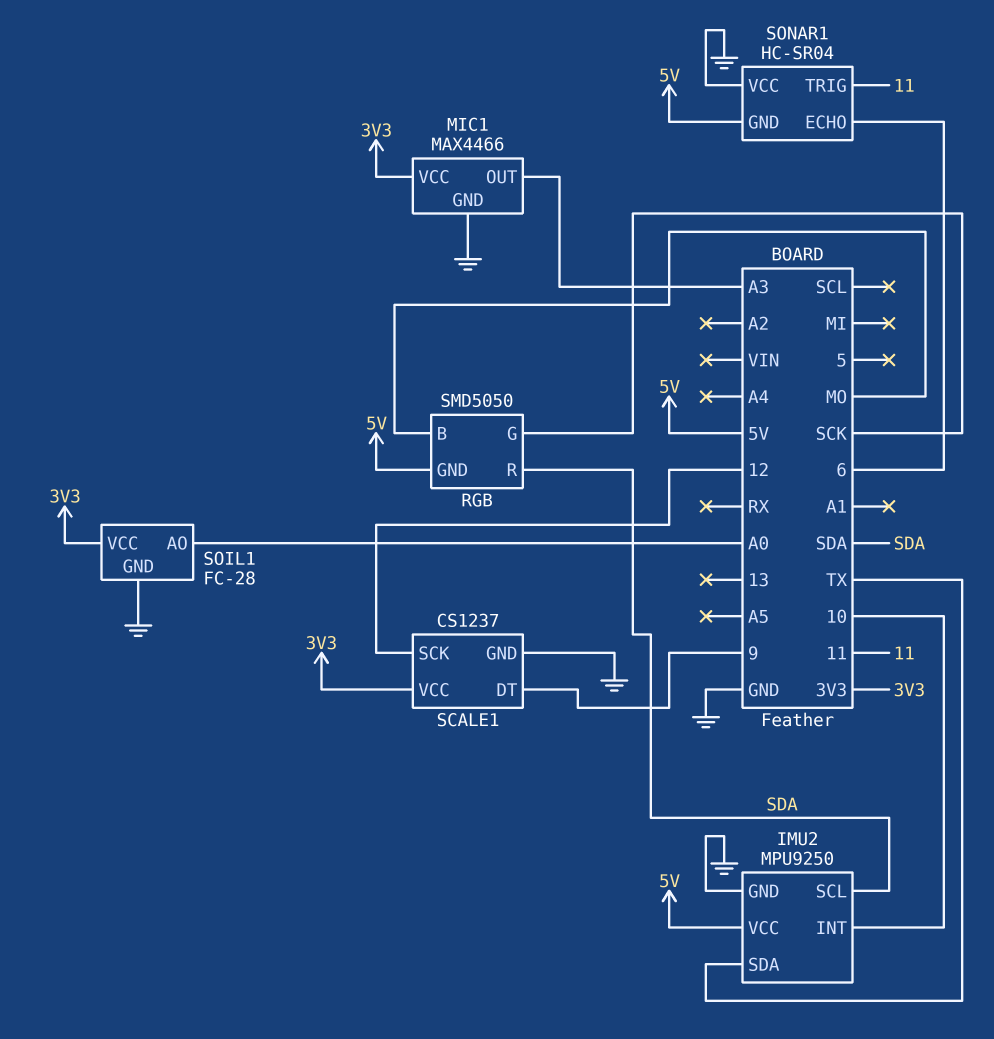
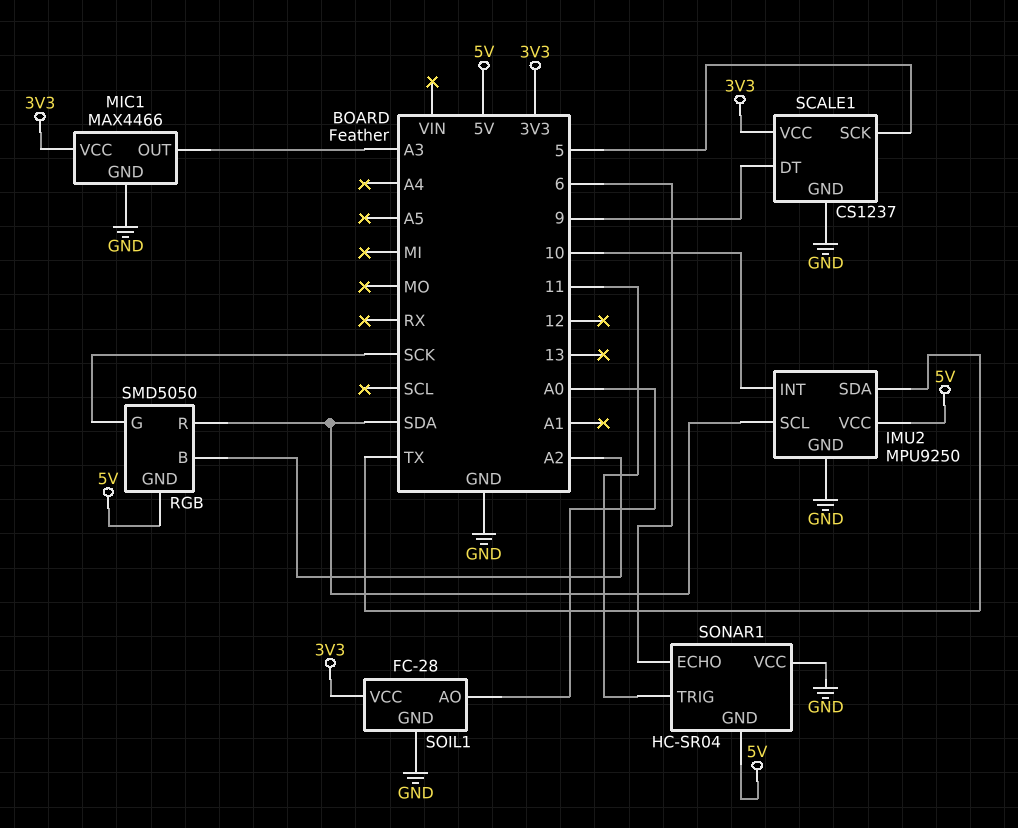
RGB pin B: MO -> A2
SCALE1 pin SCK: 12 -> 5

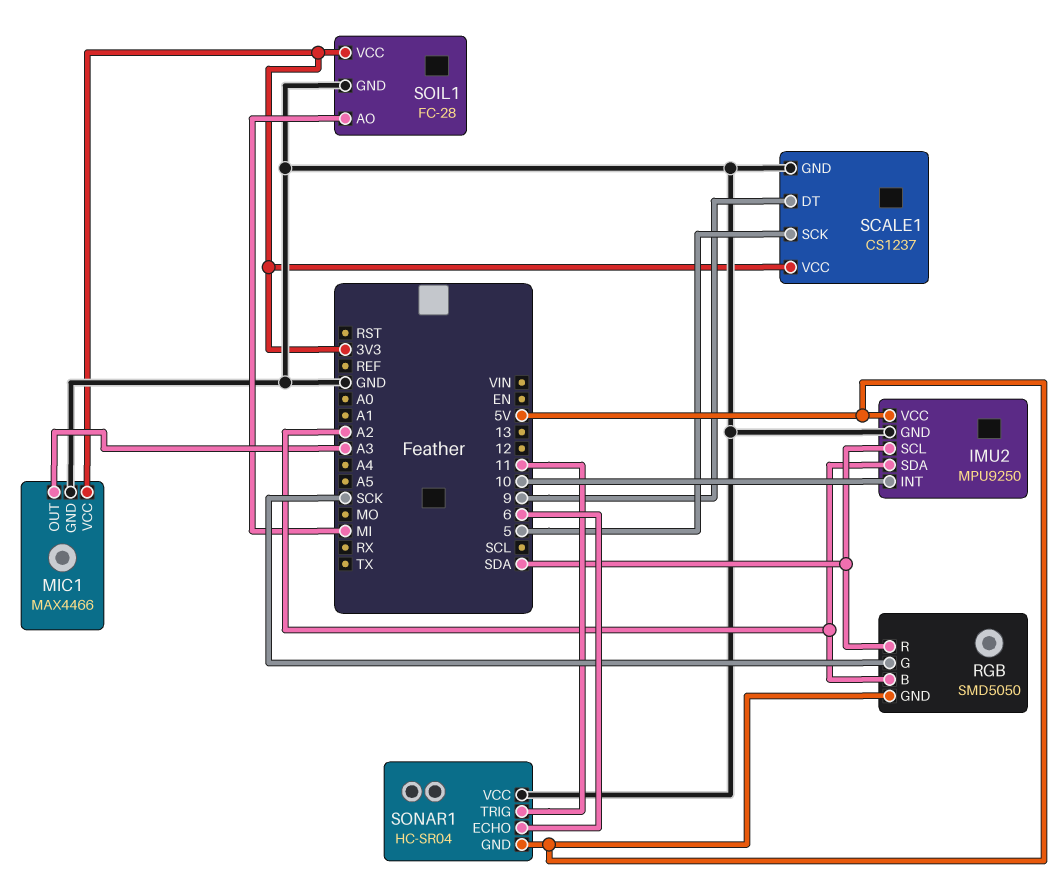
IMU2 pin SDA: TX -> A2
SOIL1 pin AO: A0 -> MI

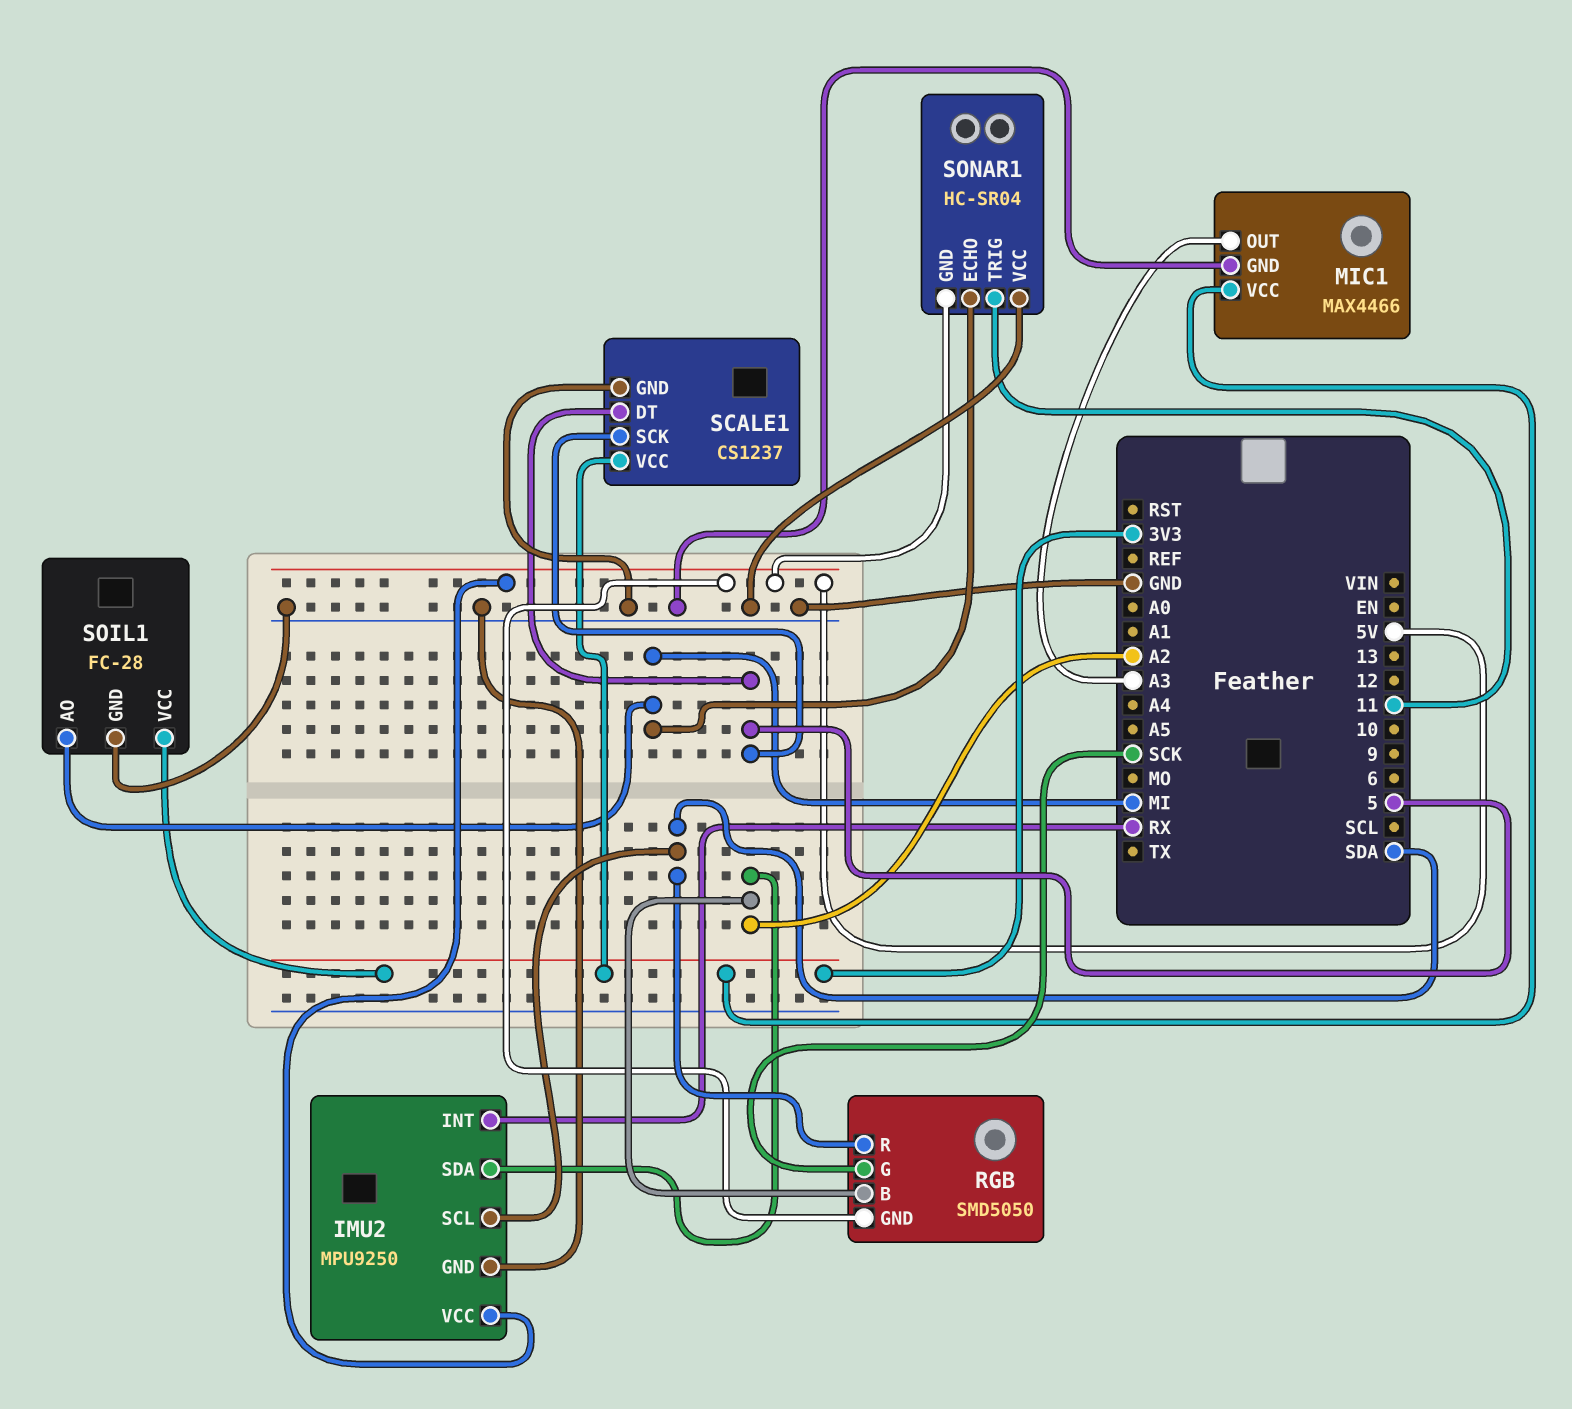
IMU2 pin INT: 10 -> RX
SCALE1 pin DT: 9 -> 5
SONAR1 pin ECHO: 6 -> MI

